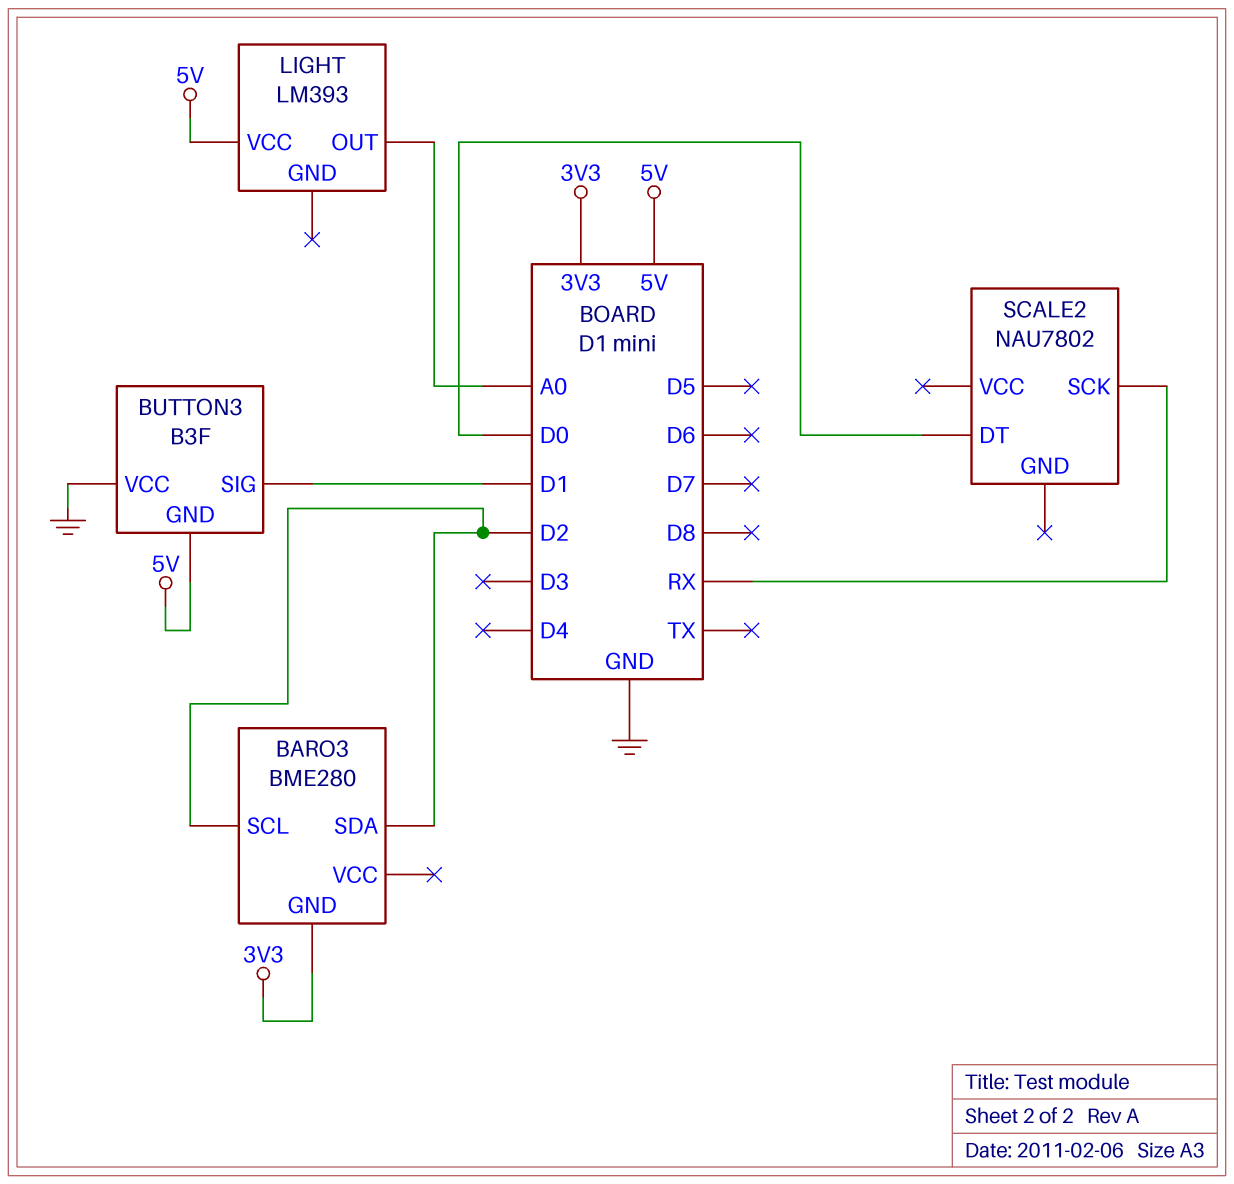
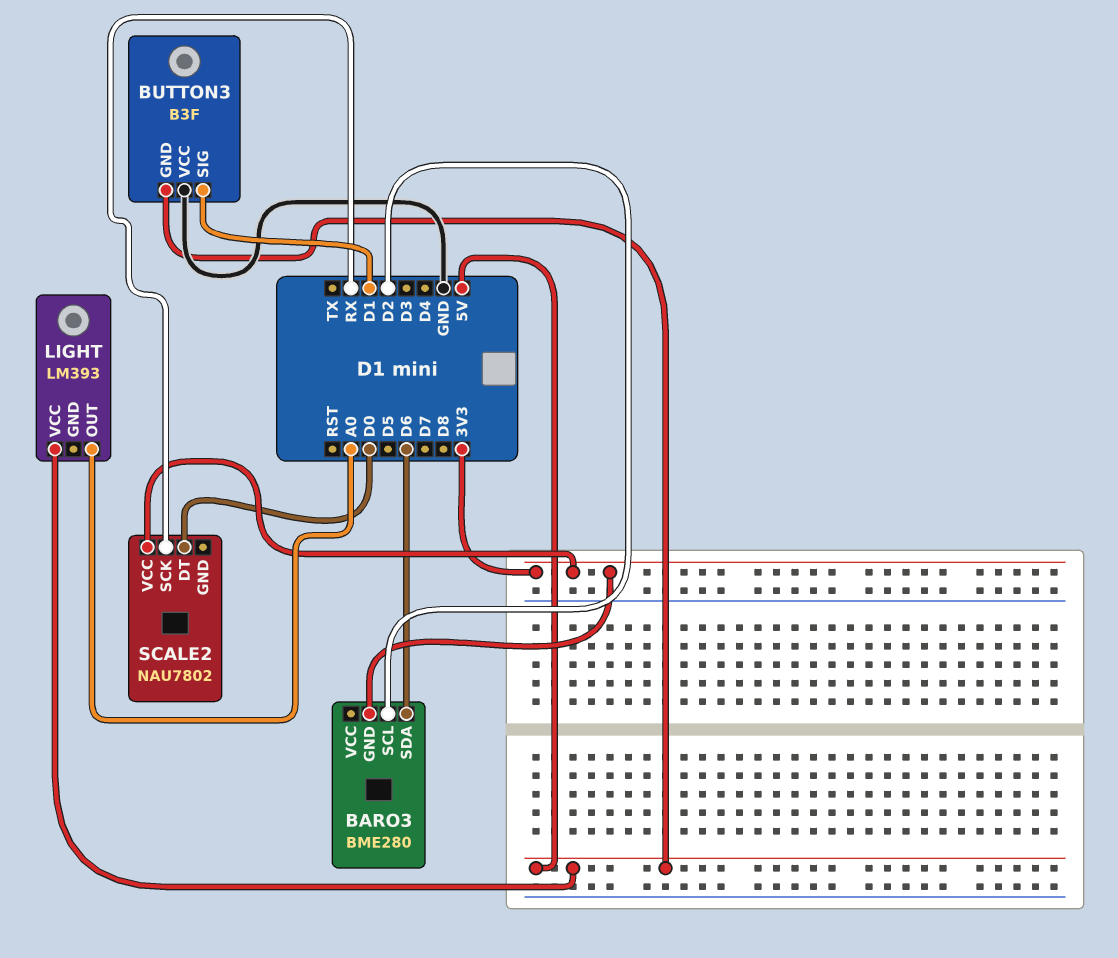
BARO3 pin SDA: D2 -> D6
SCALE2 pin VCC: none -> 3V3

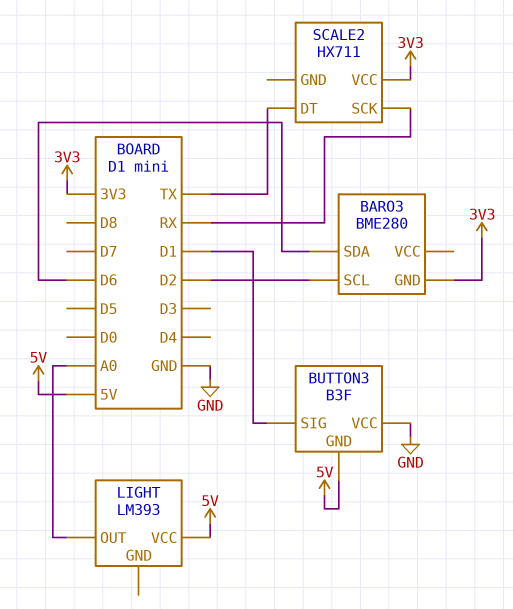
SCALE2: NAU7802 -> HX711
SCALE2 pin DT: D0 -> TX

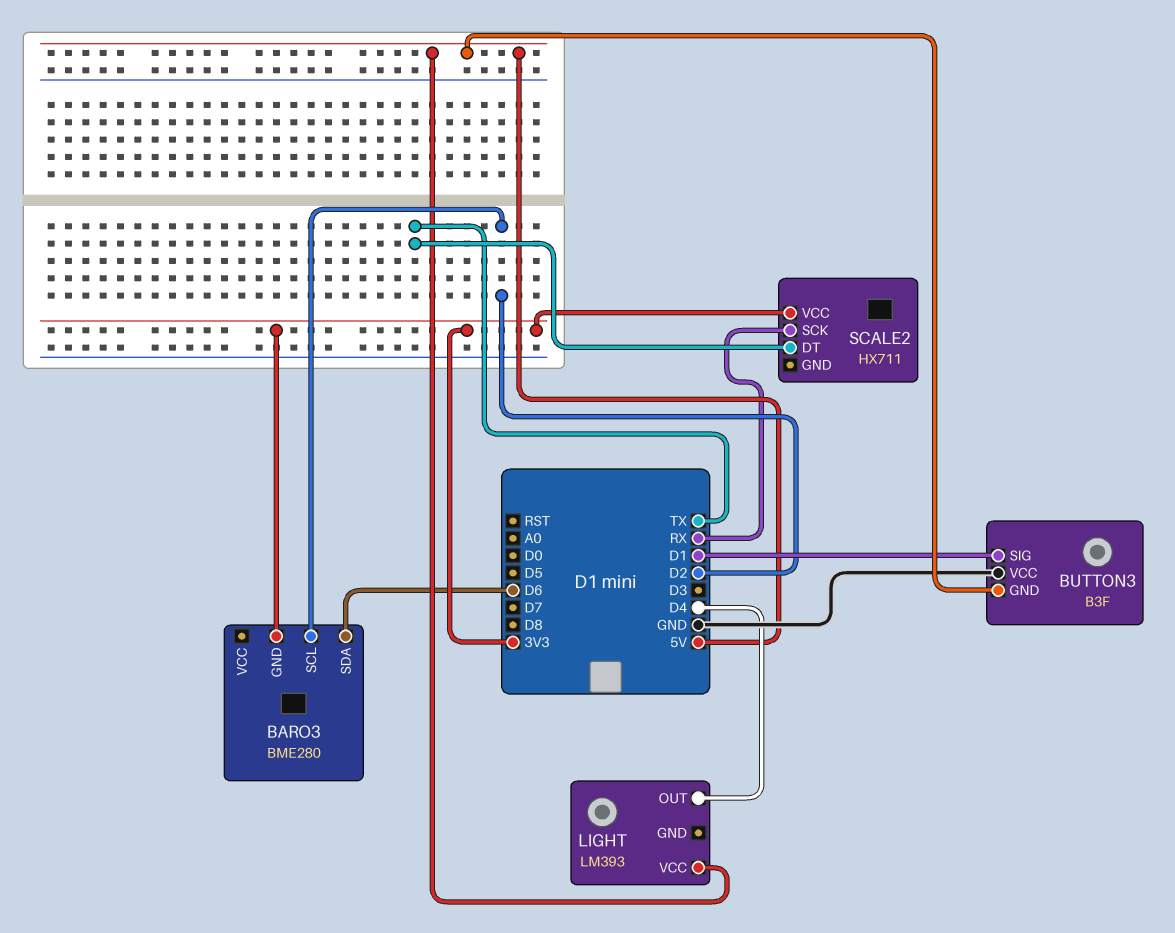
LIGHT pin OUT: A0 -> D4

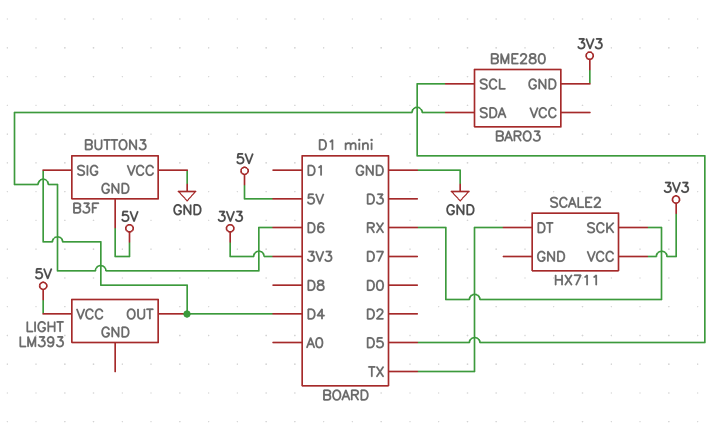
BARO3 pin SCL: D2 -> D5
BUTTON3 pin SIG: D1 -> D4

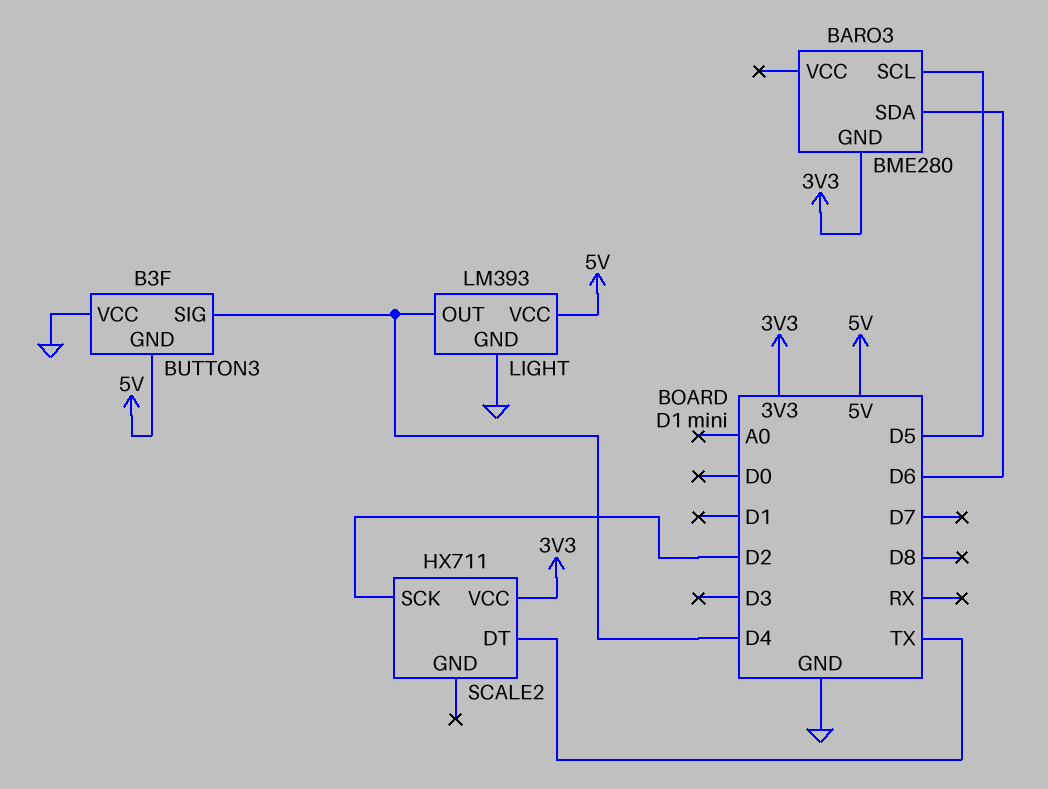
LIGHT pin GND: none -> GND
SCALE2 pin SCK: RX -> D2

